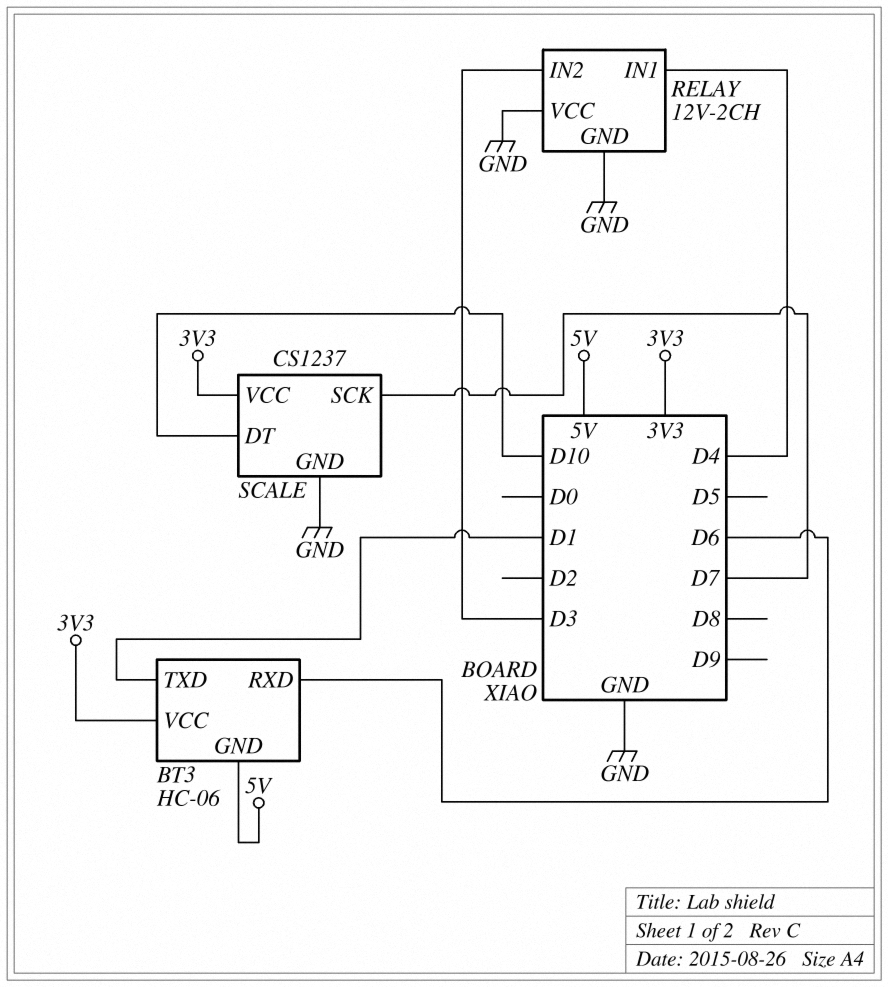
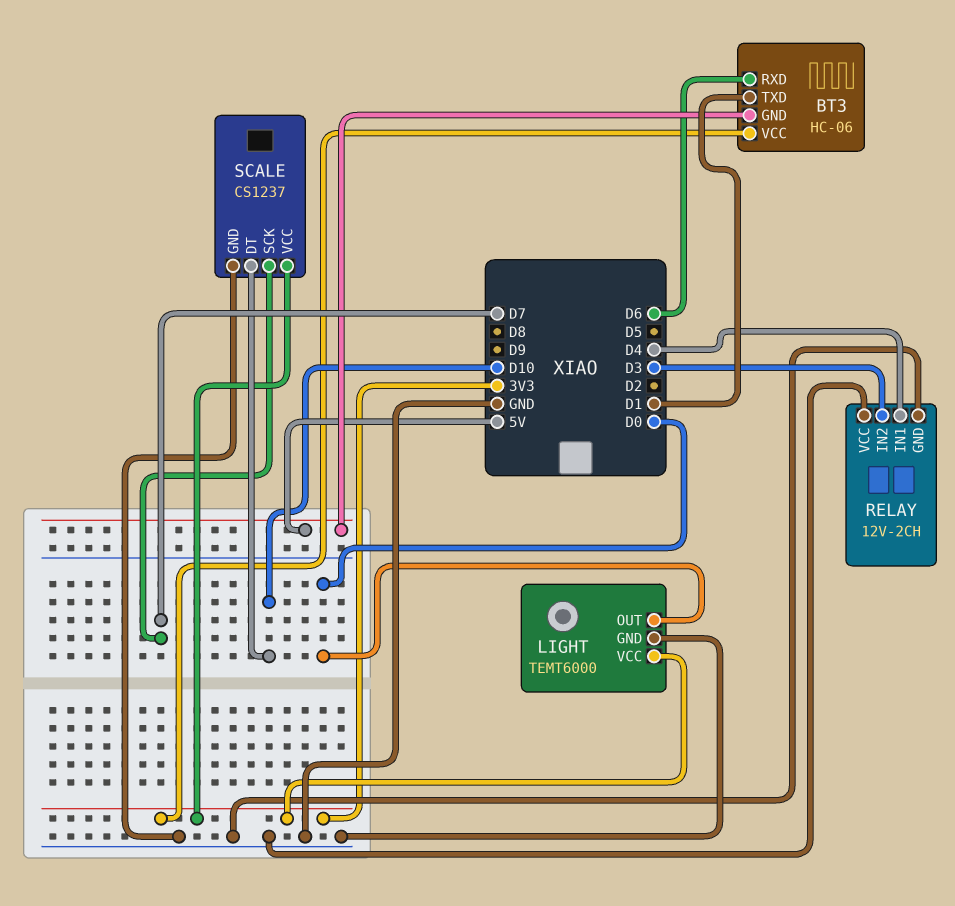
LIGHT: none -> TEMT6000
LIGHT pin GND: none -> GND
LIGHT pin OUT: none -> D0
LIGHT pin VCC: none -> 3V3

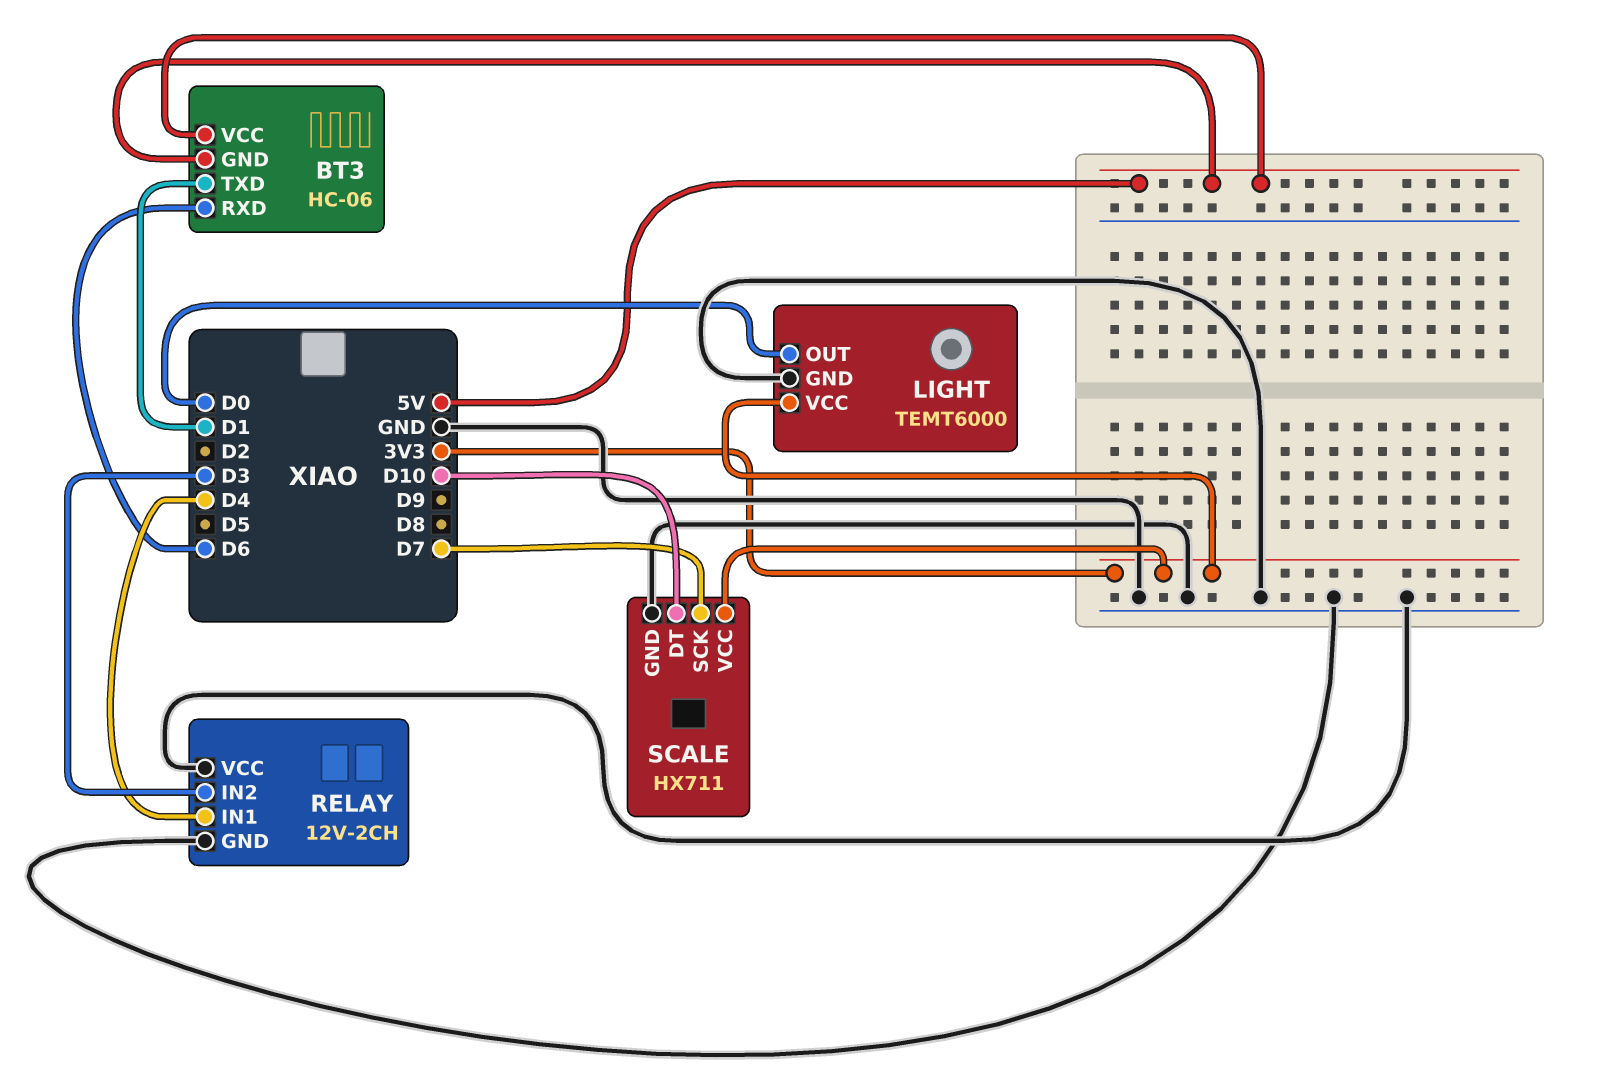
BT3 pin VCC: 3V3 -> 5V
SCALE: CS1237 -> HX711

